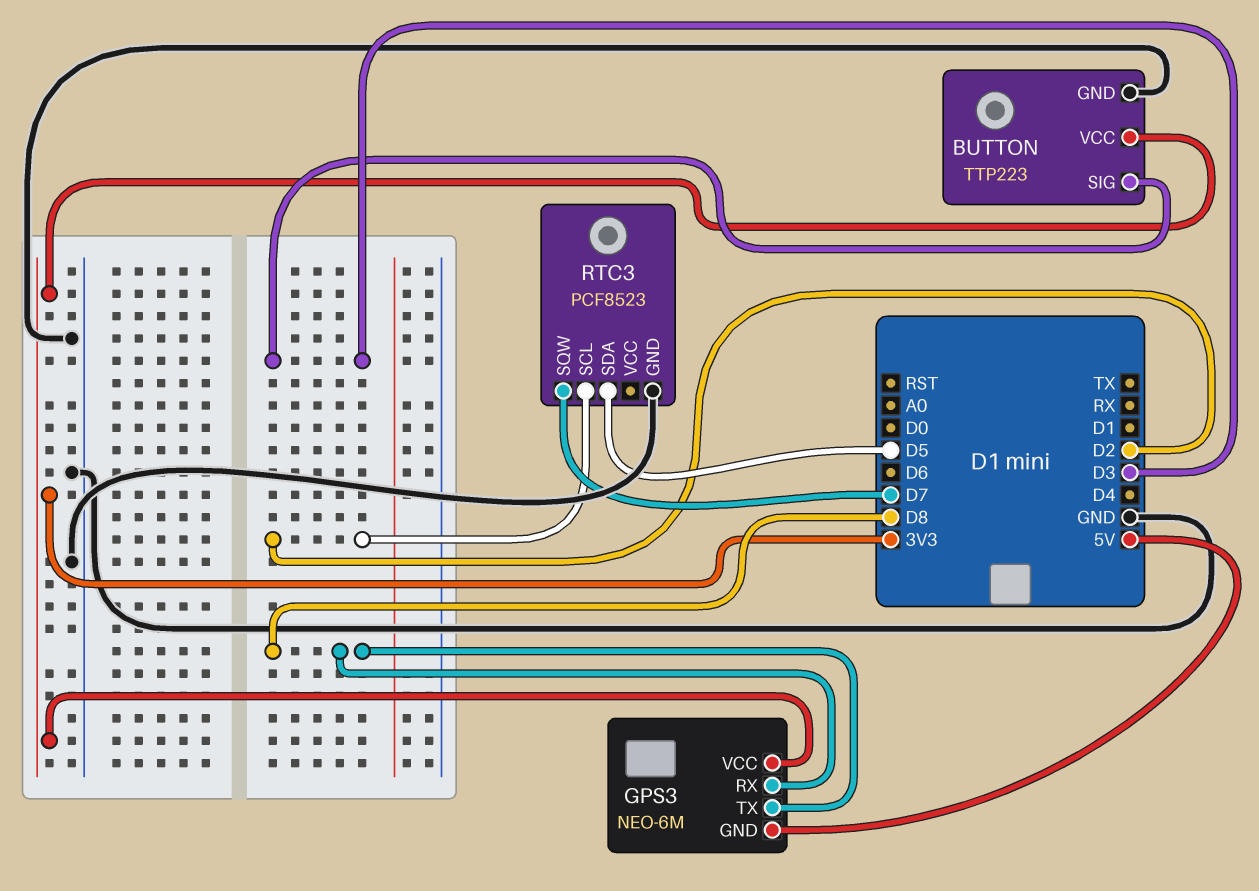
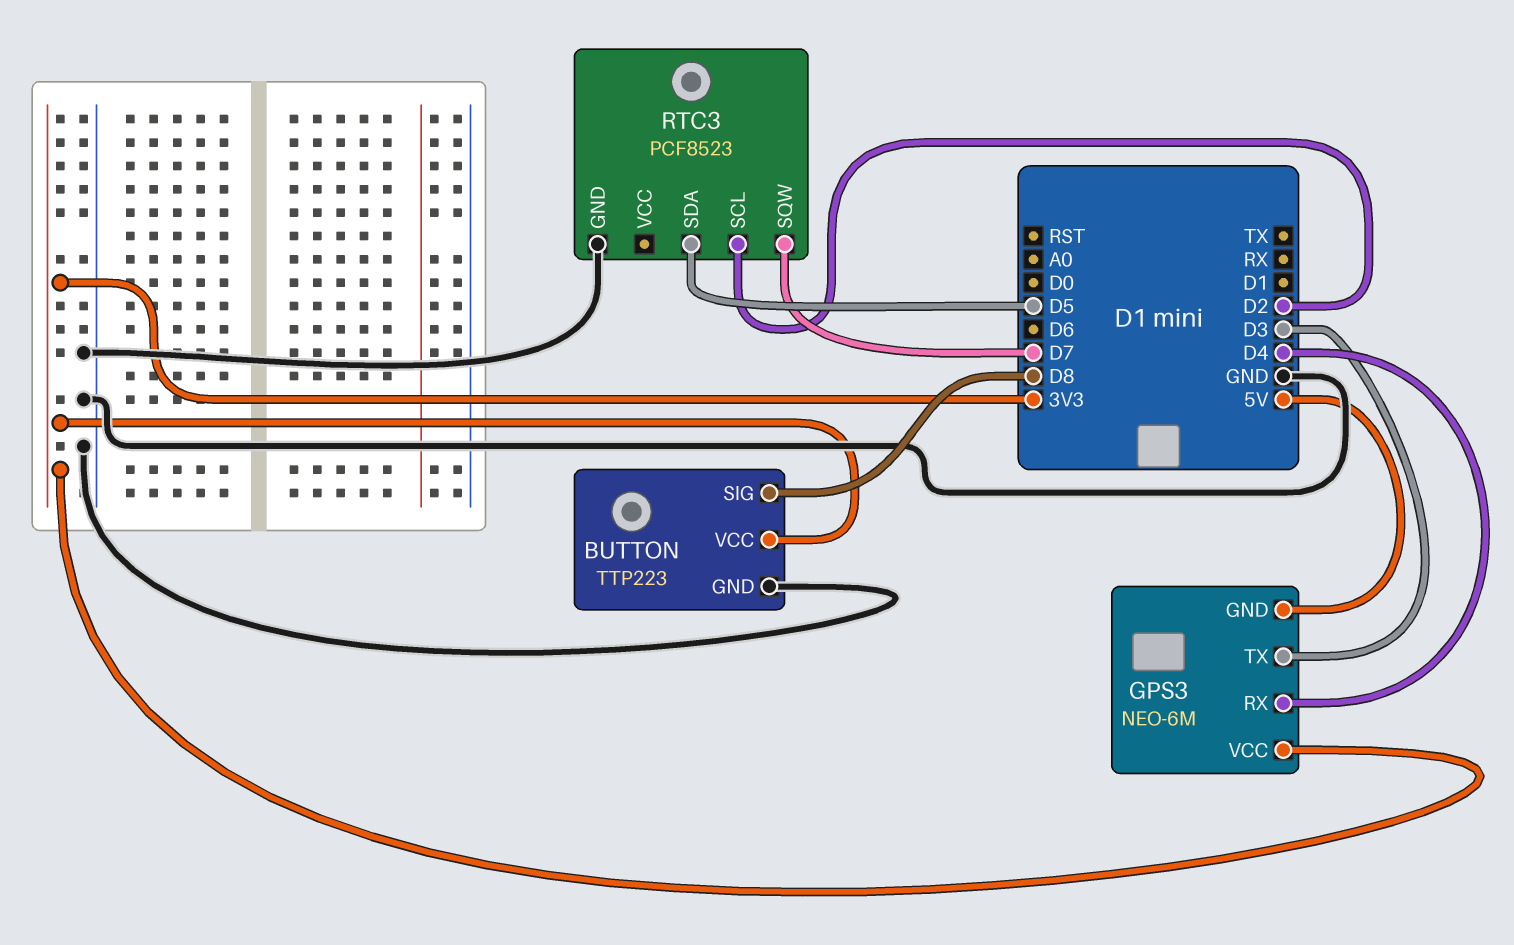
BUTTON pin SIG: D3 -> D8
GPS3 pin RX: D8 -> D4
GPS3 pin TX: D8 -> D3

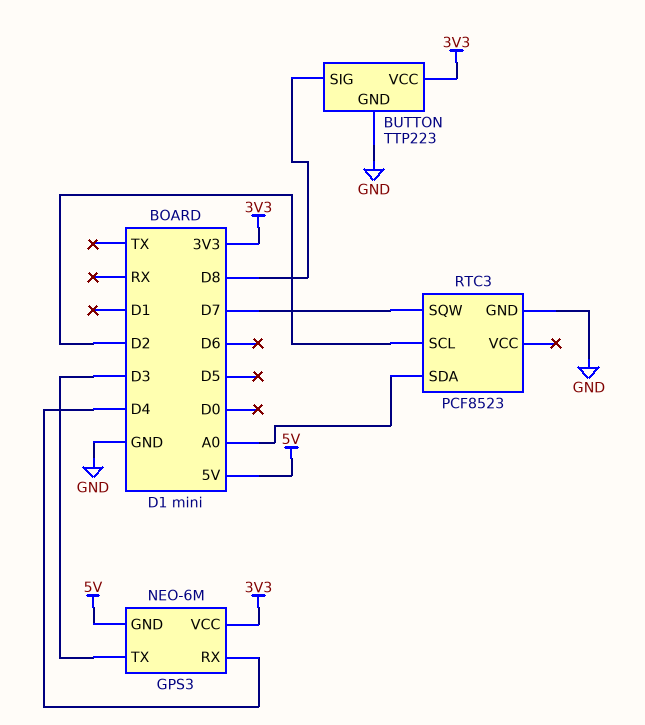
RTC3 pin SDA: D5 -> A0

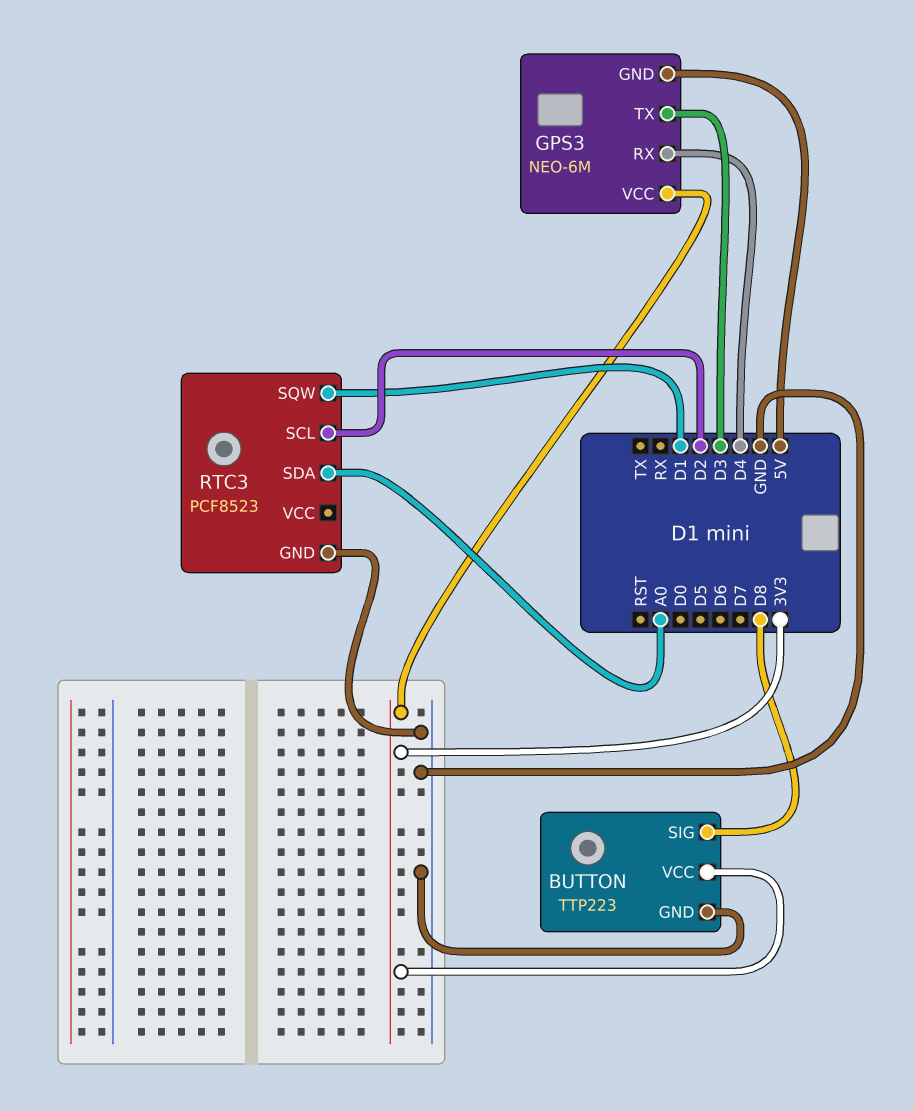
RTC3 pin SQW: D7 -> D1

